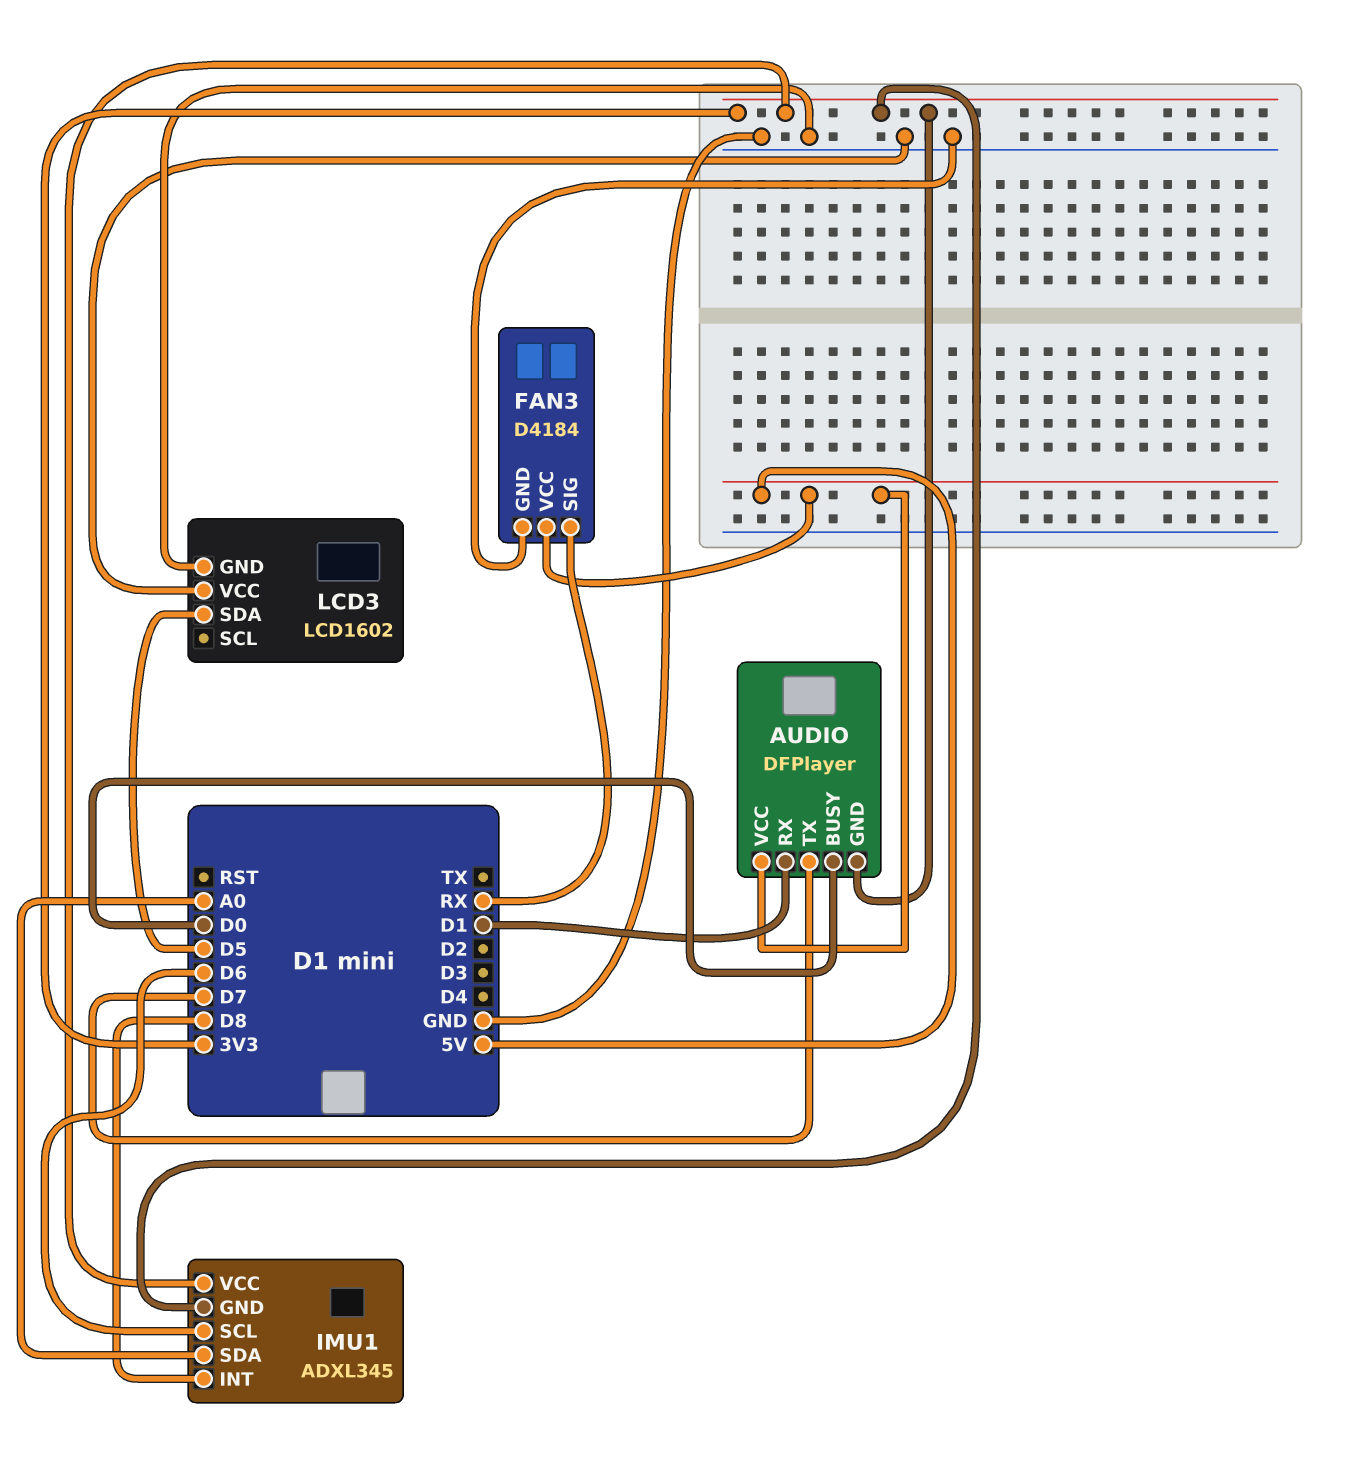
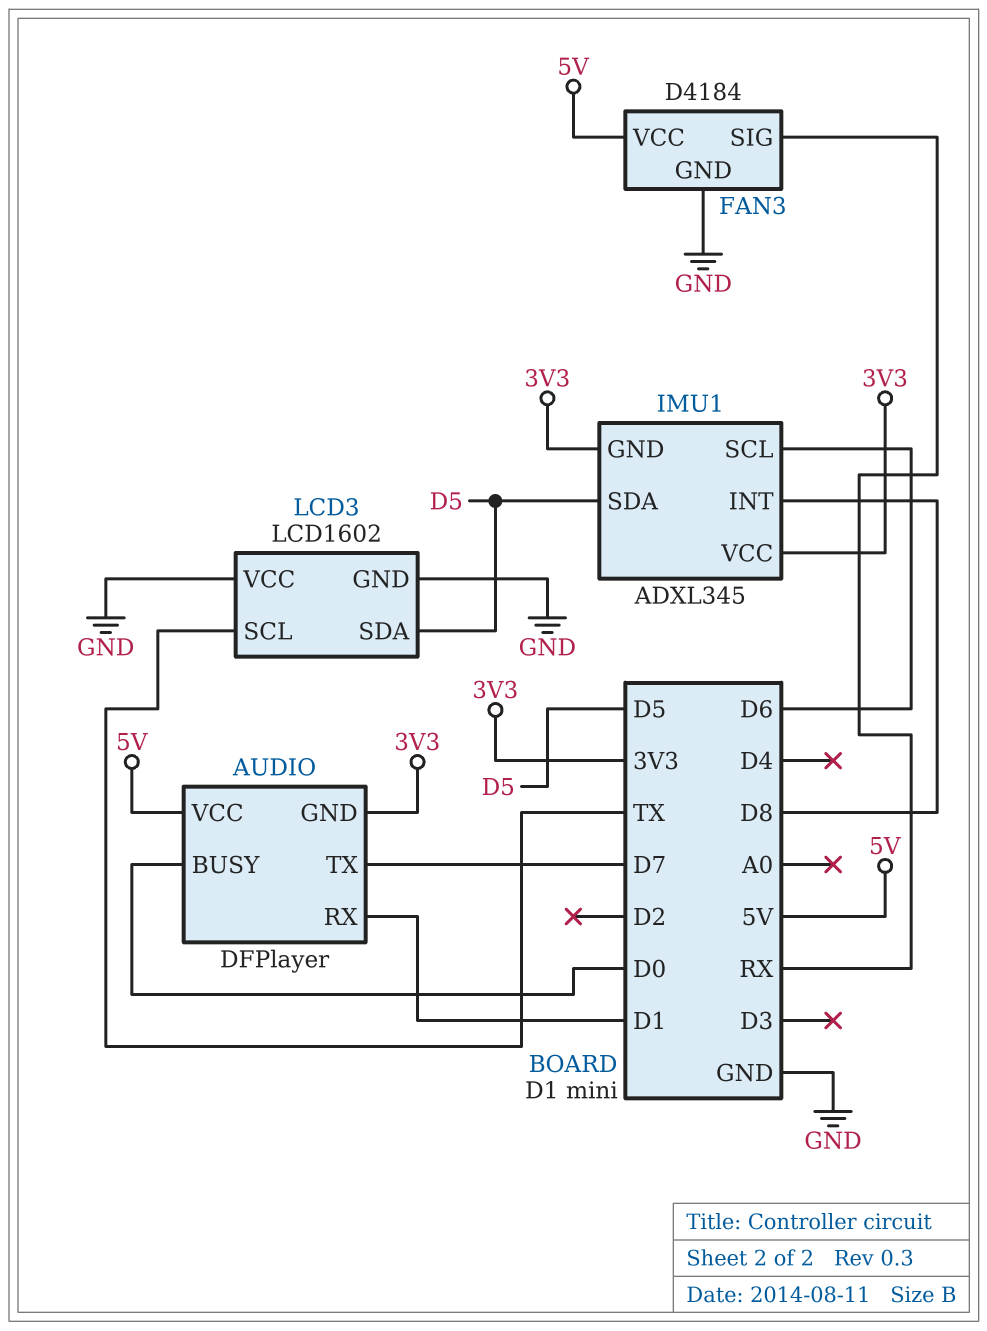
IMU1 pin SDA: A0 -> D5
LCD3 pin SCL: none -> TX

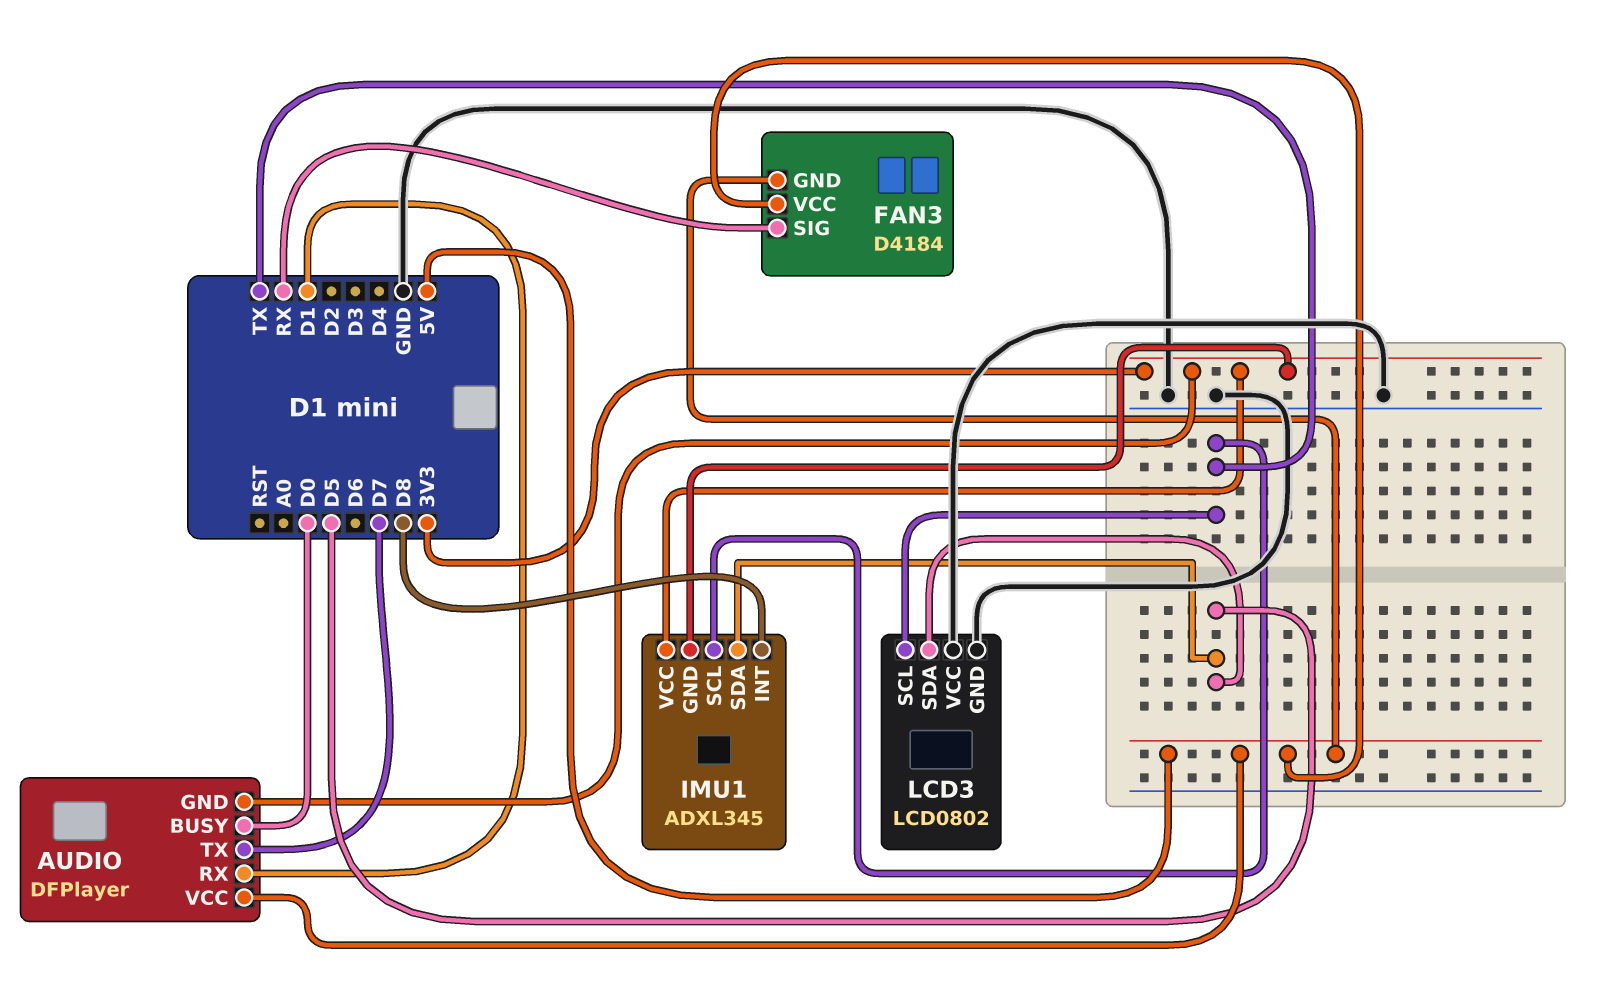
FAN3 pin GND: GND -> 5V
IMU1 pin SCL: D6 -> TX
LCD3: LCD1602 -> LCD0802

